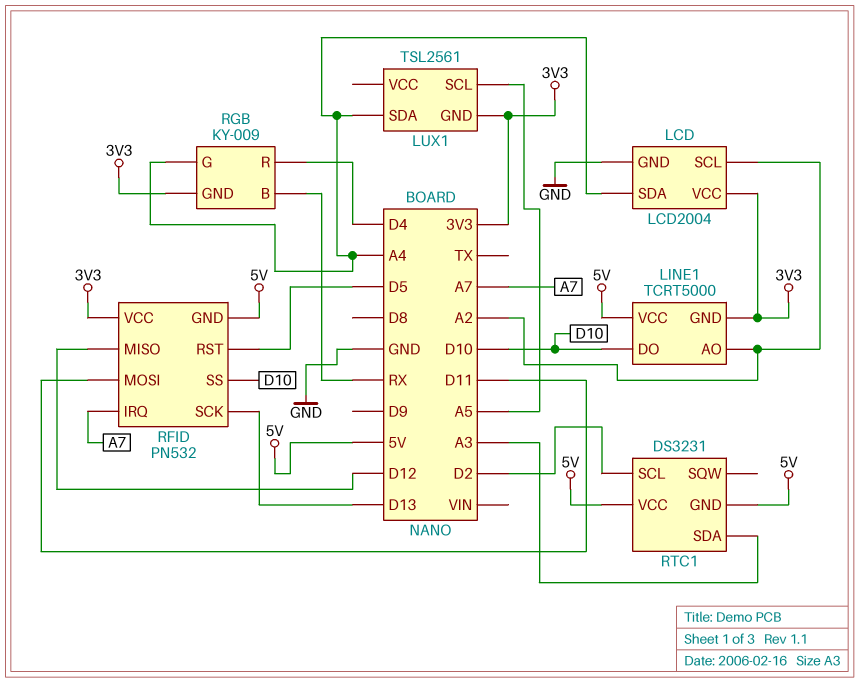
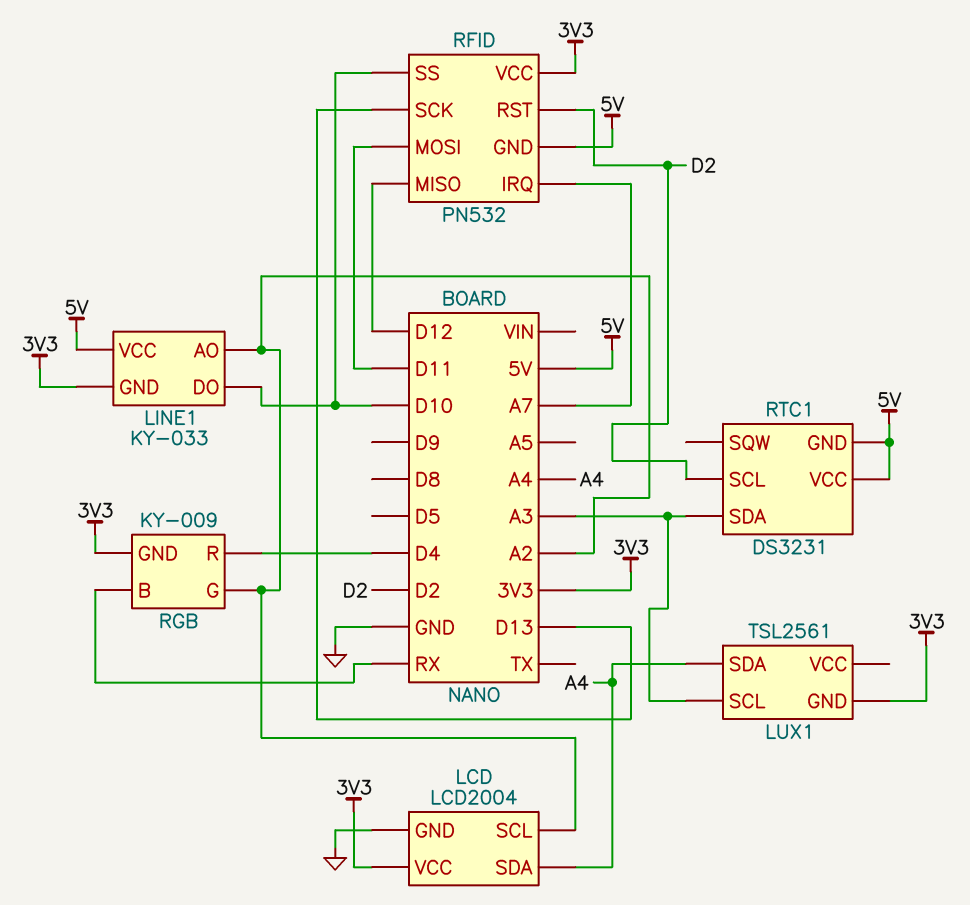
LINE1: TCRT5000 -> KY-033
LUX1 pin SCL: A5 -> A3
RFID pin RST: D5 -> D2
RGB pin G: A4 -> A2

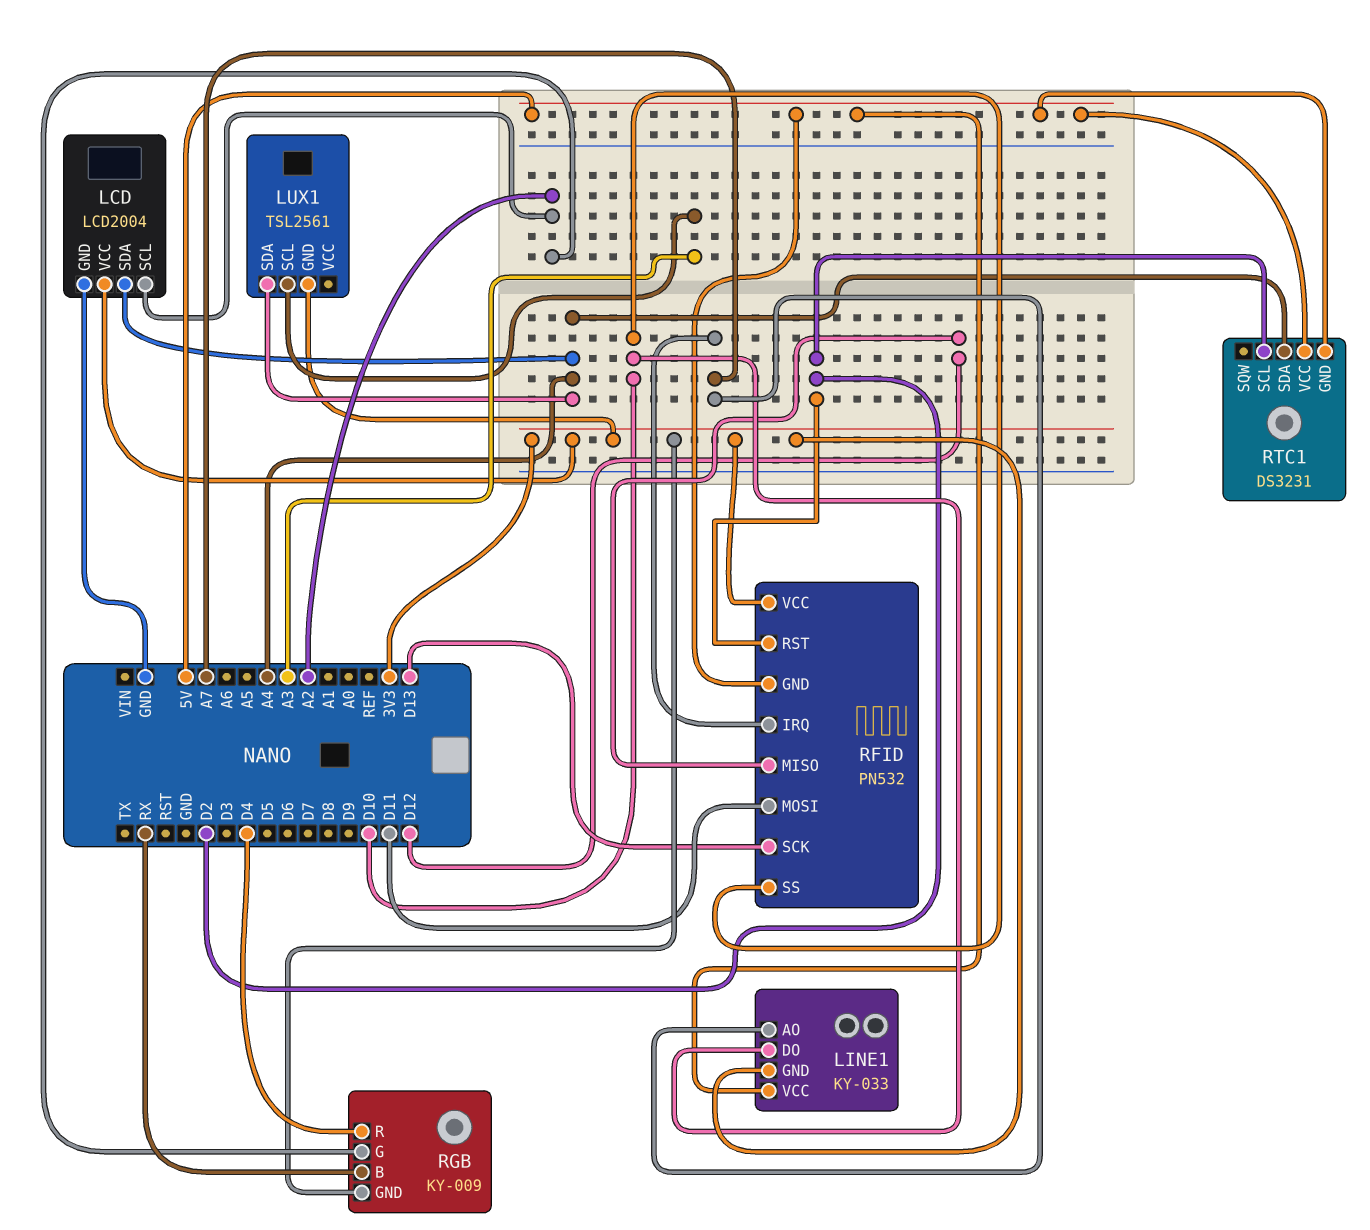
LINE1 pin AO: A2 -> A7
RTC1 pin SDA: A3 -> A4

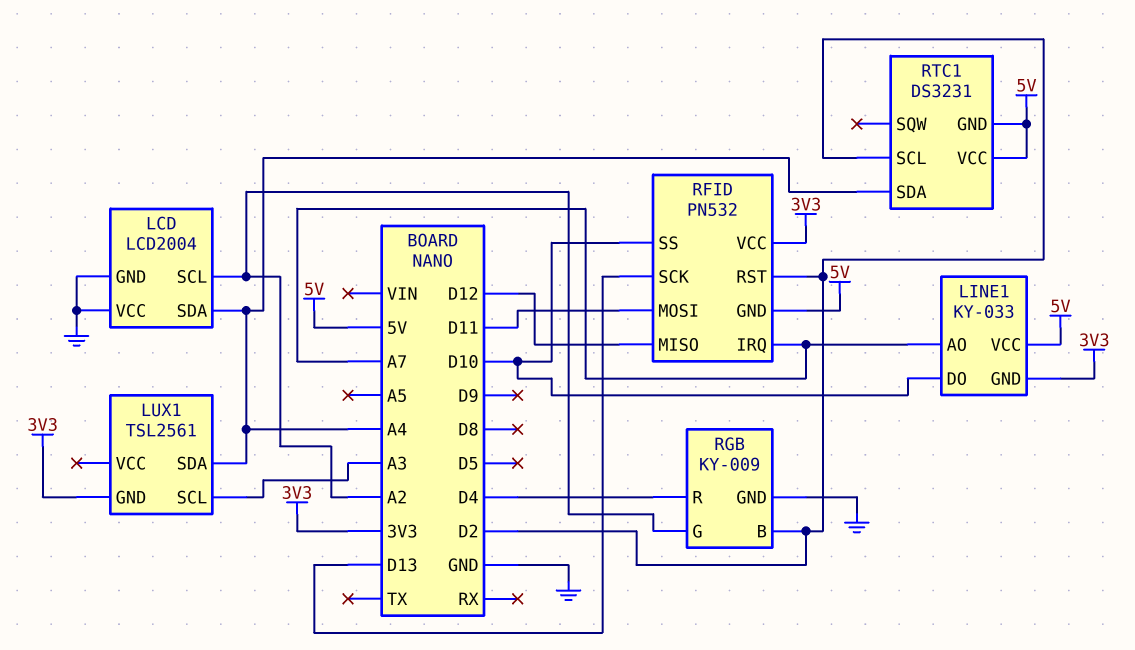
LCD pin VCC: 3V3 -> GND
RGB pin B: RX -> D2
RGB pin GND: 3V3 -> GND

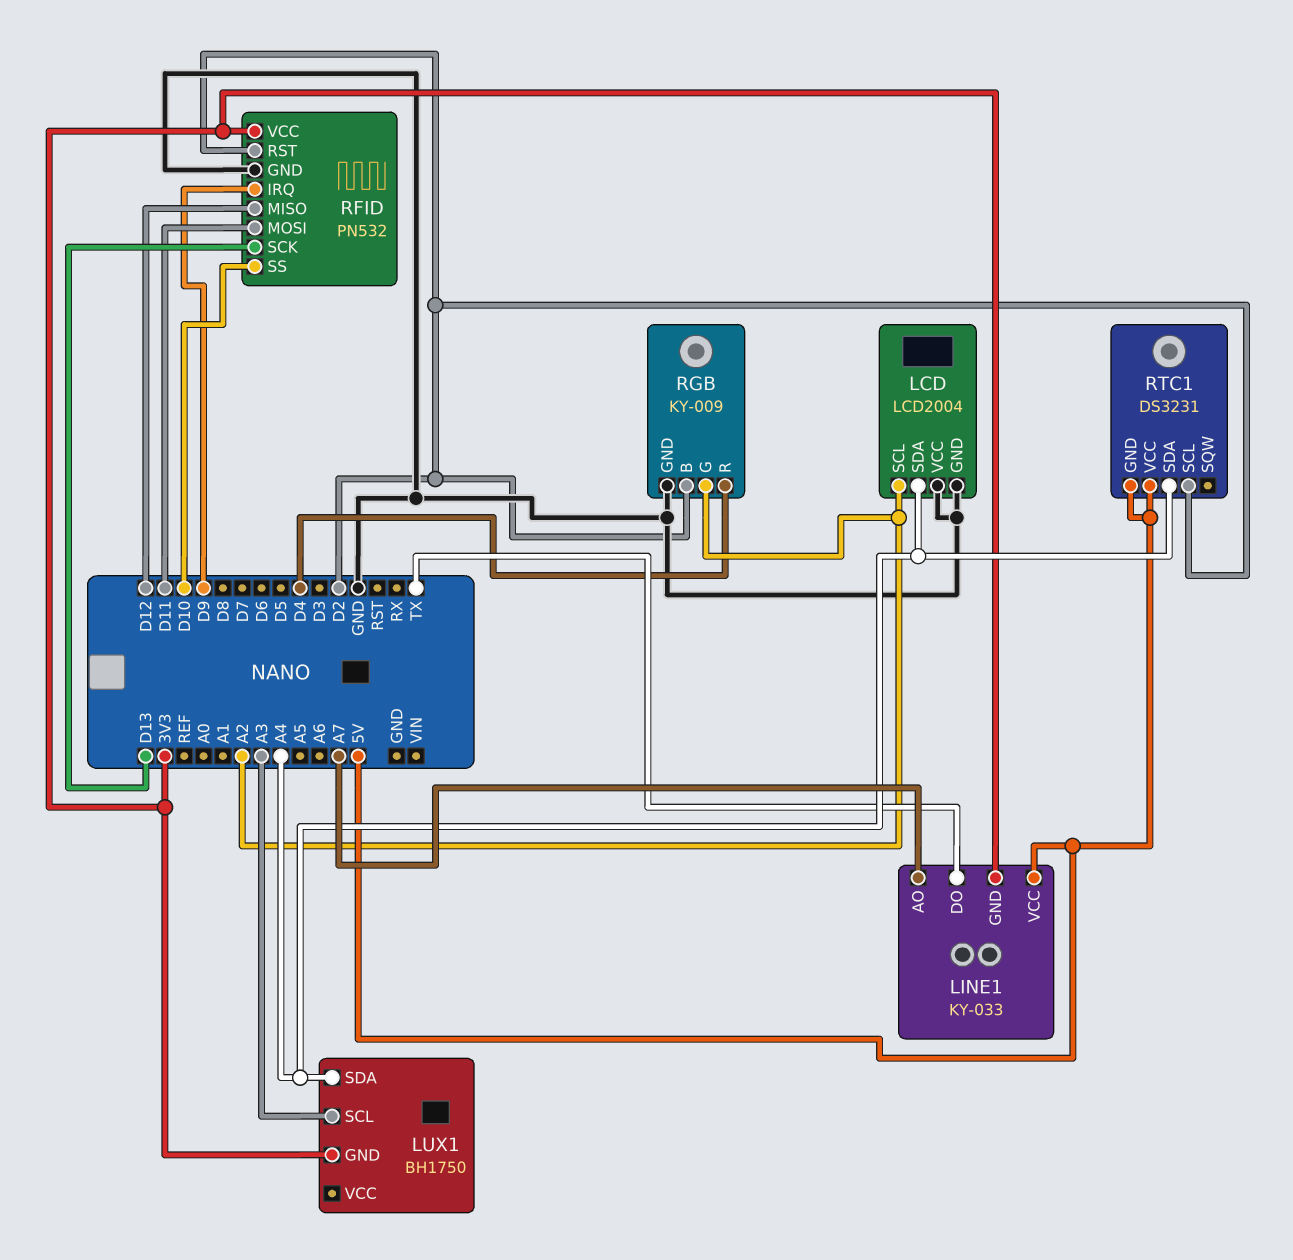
LINE1 pin DO: D10 -> TX
LUX1: TSL2561 -> BH1750
RFID pin GND: 5V -> GND
RFID pin IRQ: A7 -> D9

